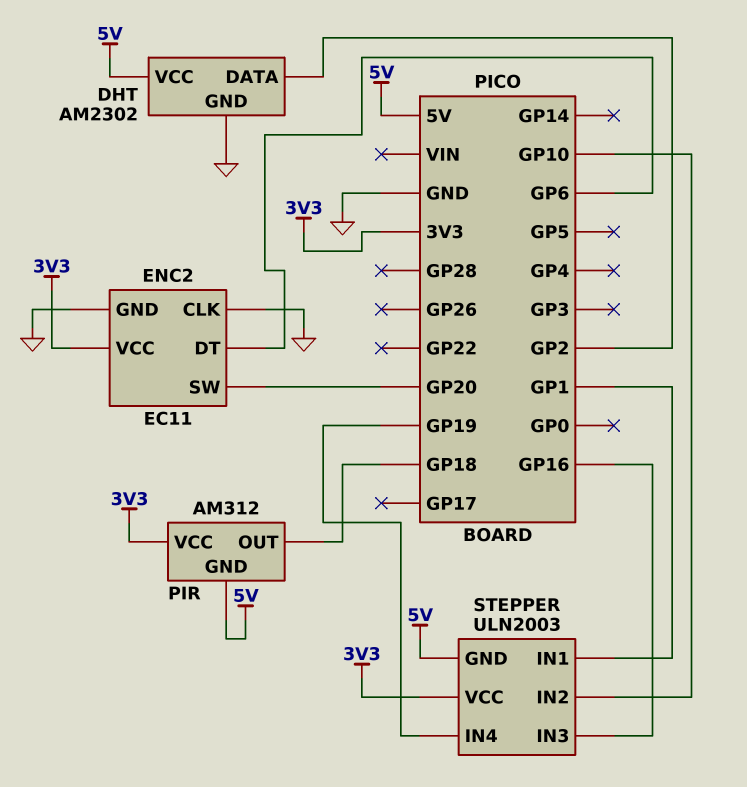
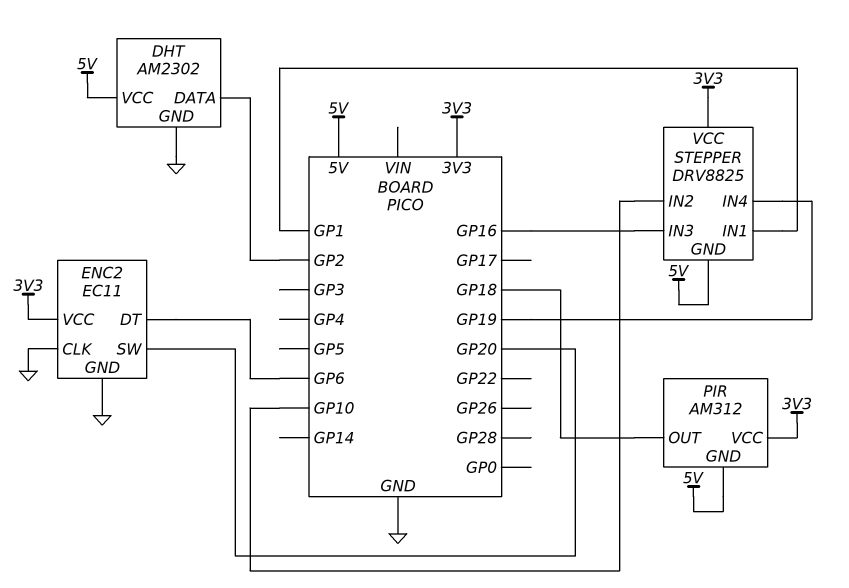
STEPPER: ULN2003 -> DRV8825

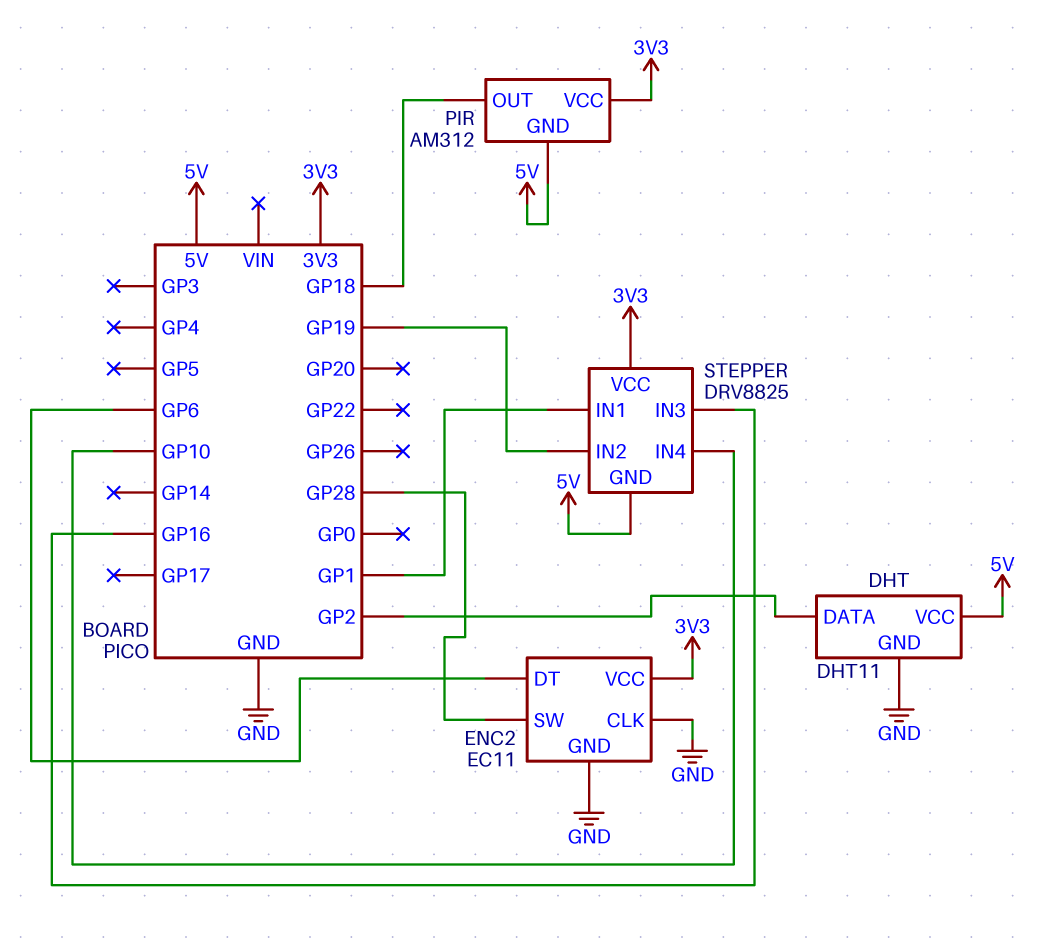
DHT: AM2302 -> DHT11
ENC2 pin SW: GP20 -> GP28
STEPPER pin IN2: GP10 -> GP19
STEPPER pin IN4: GP19 -> GP10

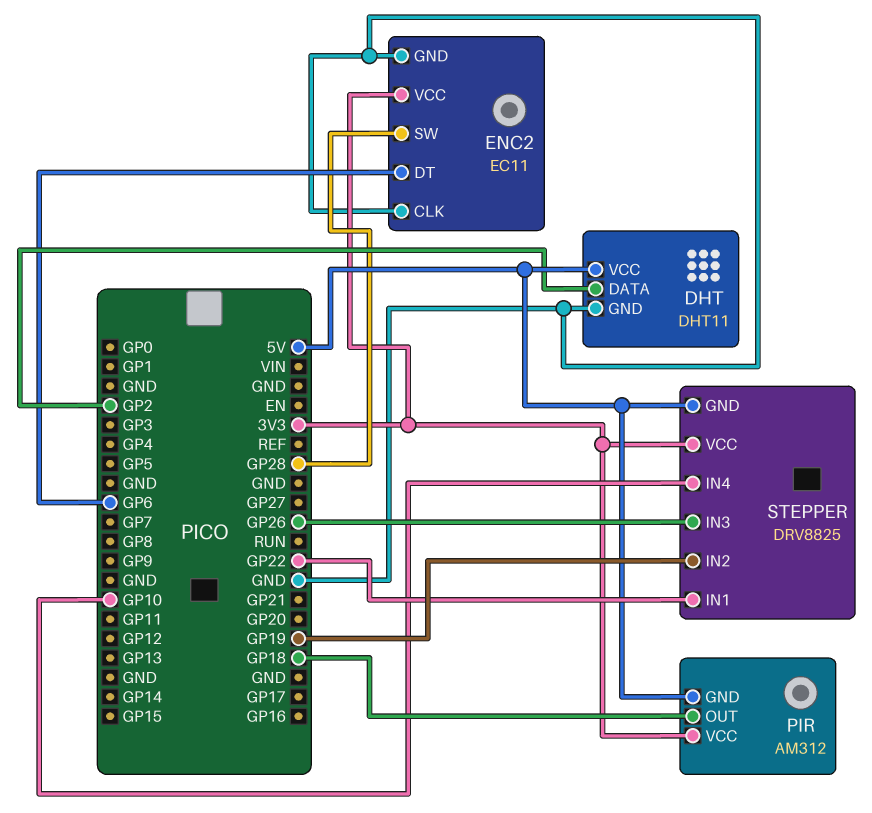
STEPPER pin IN1: GP1 -> GP22
STEPPER pin IN3: GP16 -> GP26

